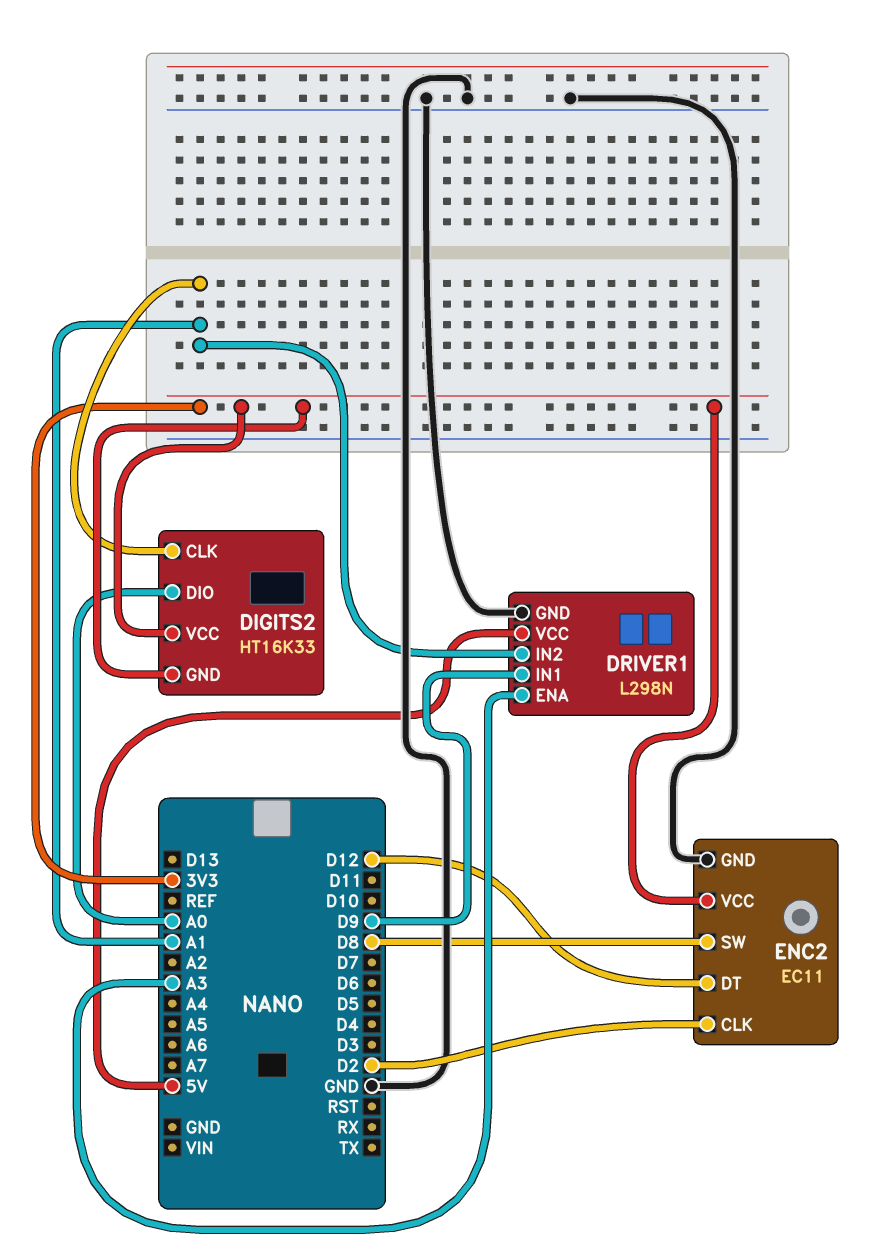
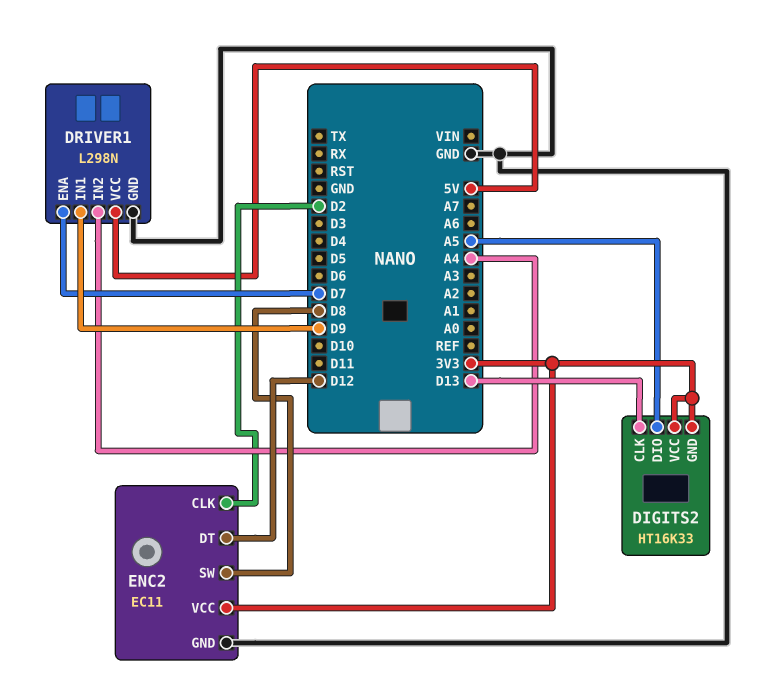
DIGITS2 pin CLK: A1 -> D13
DIGITS2 pin DIO: A0 -> A5
DRIVER1 pin ENA: A3 -> D7
DRIVER1 pin IN2: A1 -> A4

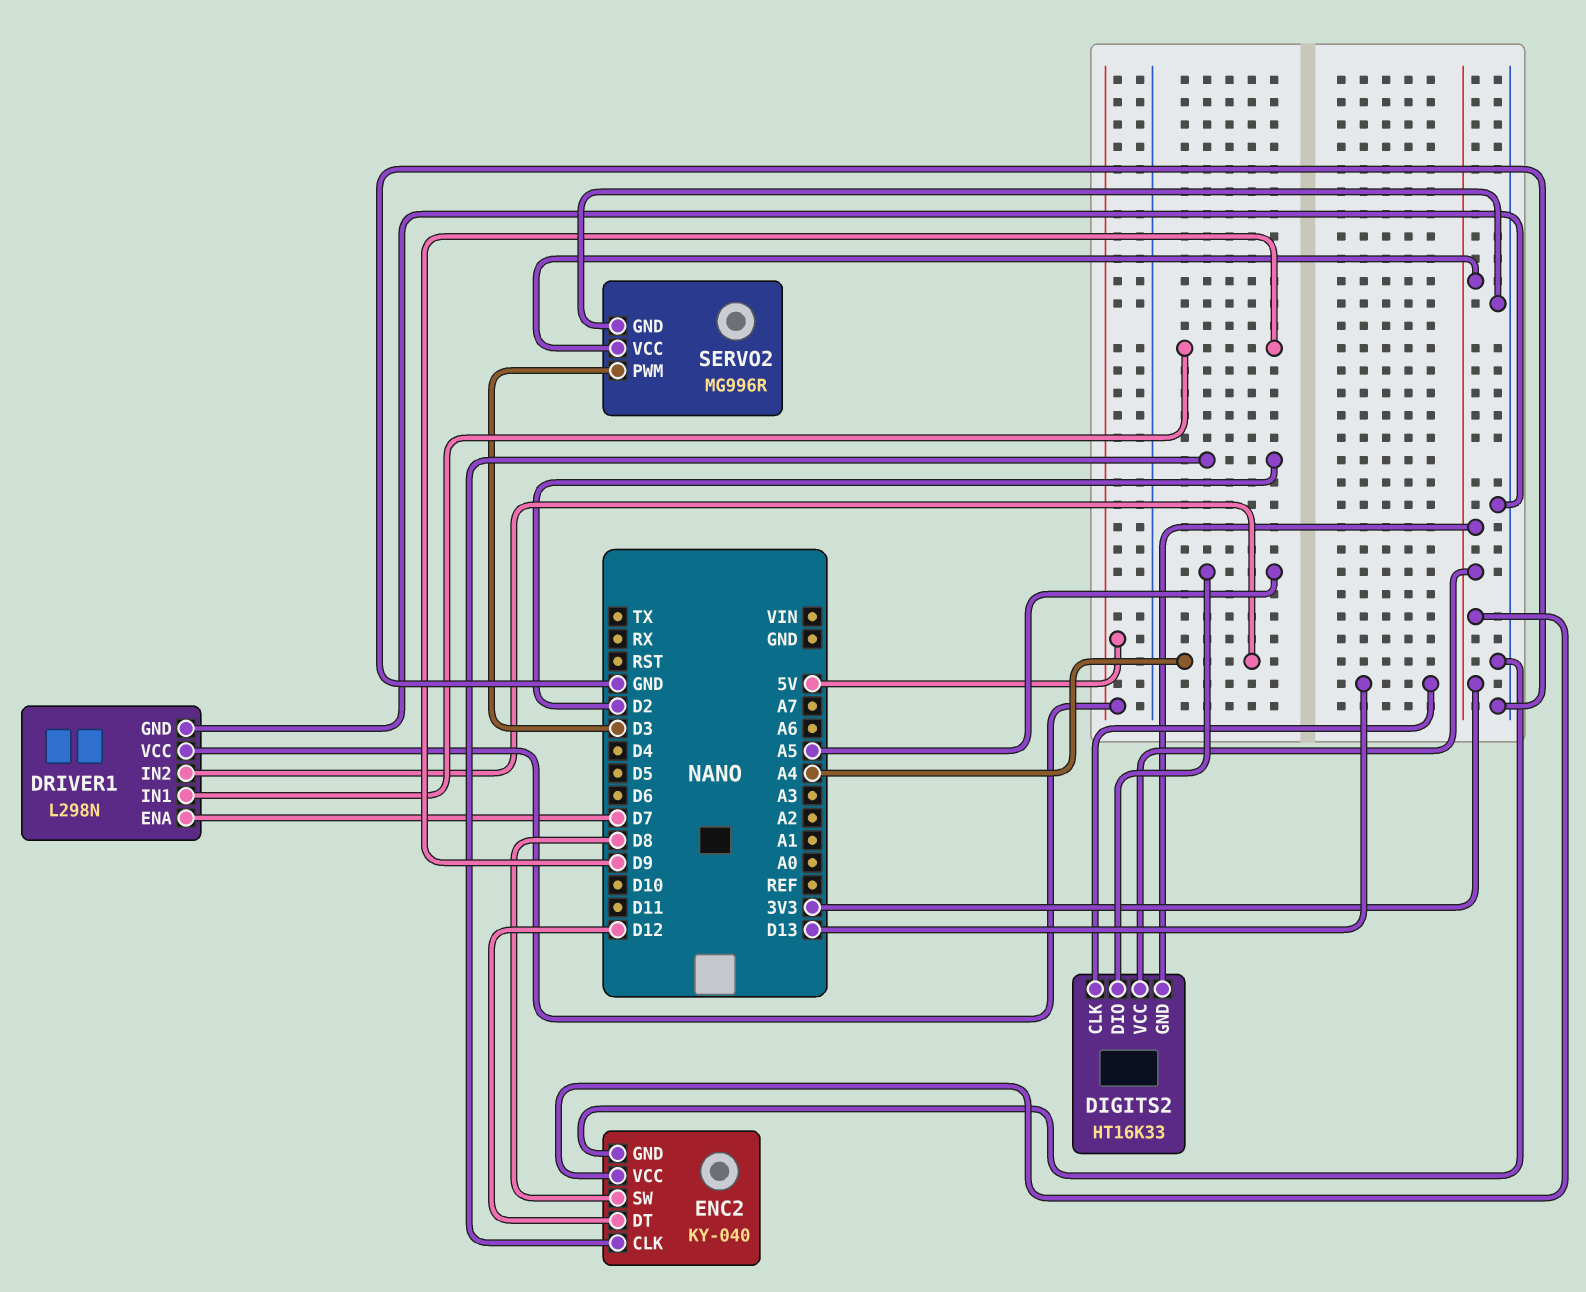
ENC2: EC11 -> KY-040
SERVO2: none -> MG996R
SERVO2 pin GND: none -> GND
SERVO2 pin PWM: none -> D3
SERVO2 pin VCC: none -> 3V3

